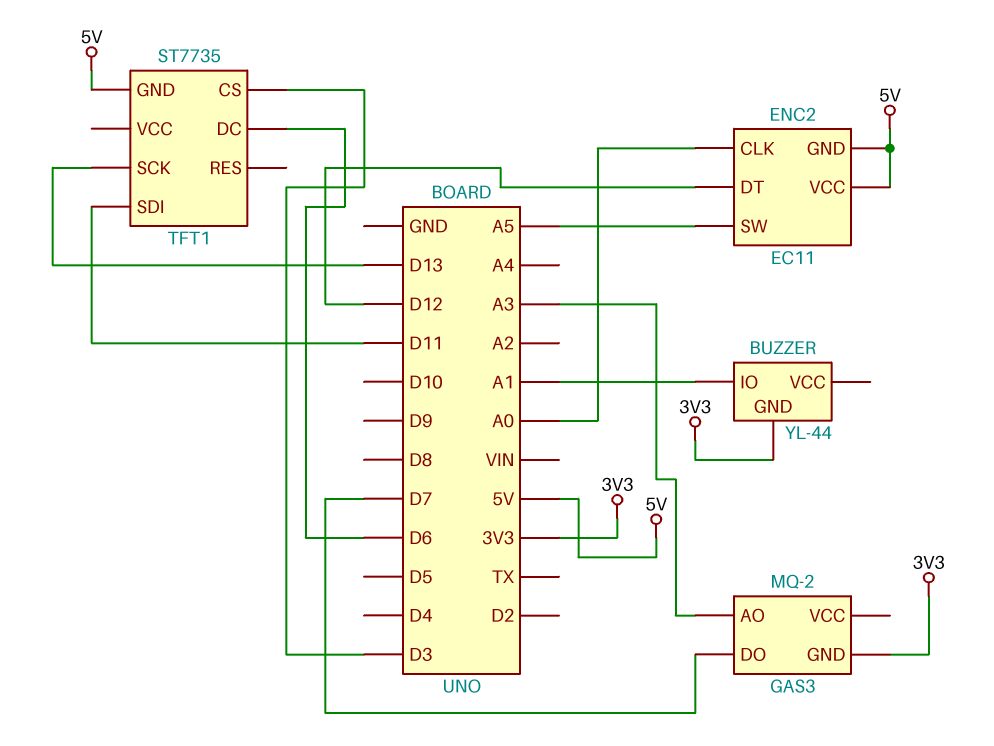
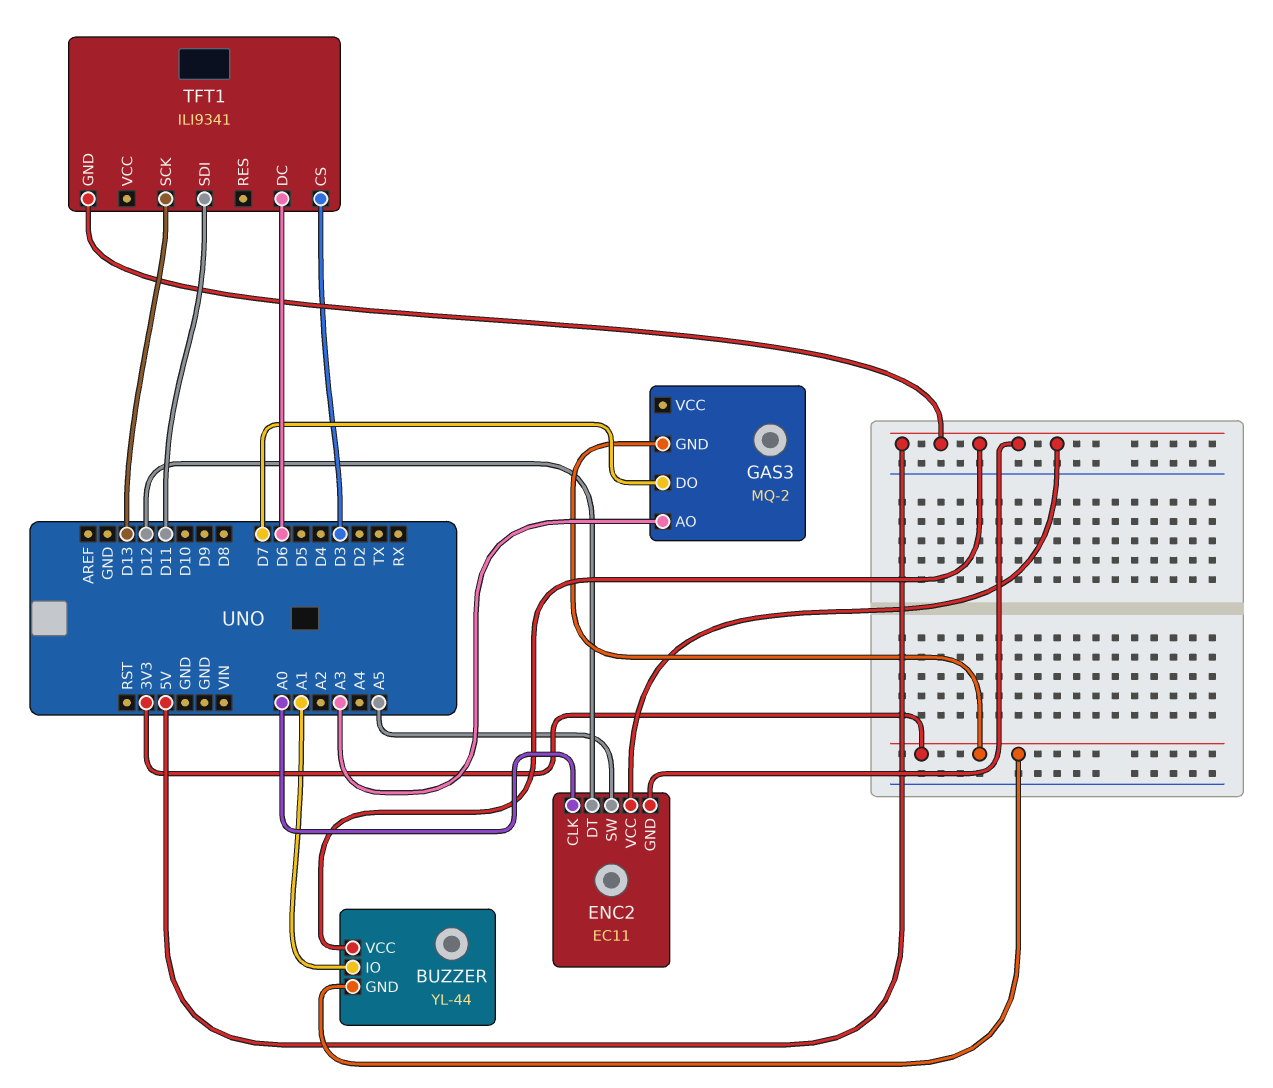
BUZZER pin VCC: none -> 5V
TFT1: ST7735 -> ILI9341

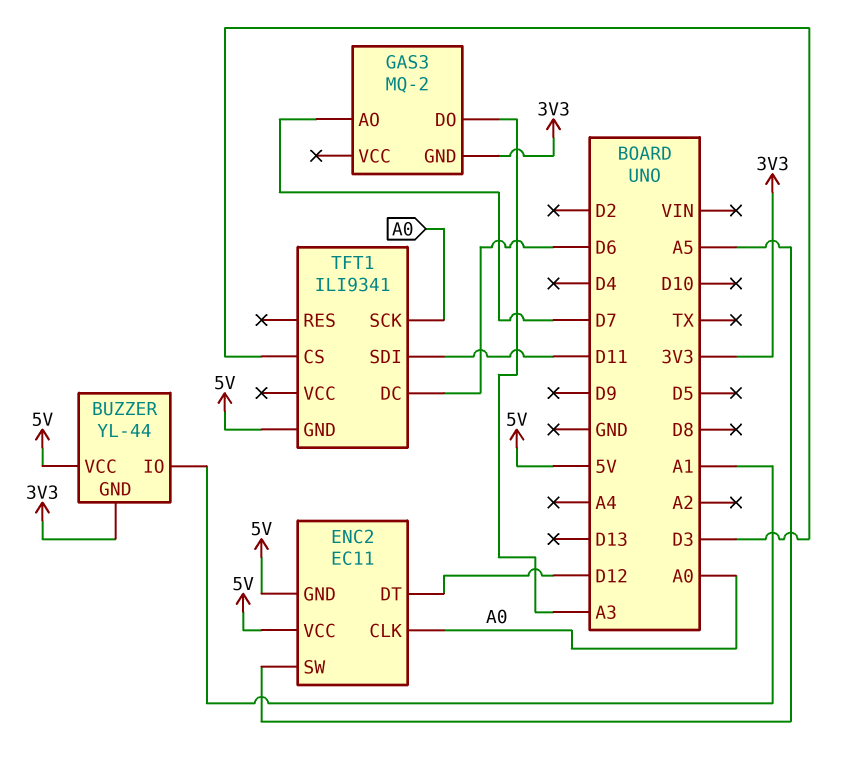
GAS3 pin AO: A3 -> D7
GAS3 pin DO: D7 -> A3
TFT1 pin SCK: D13 -> A0

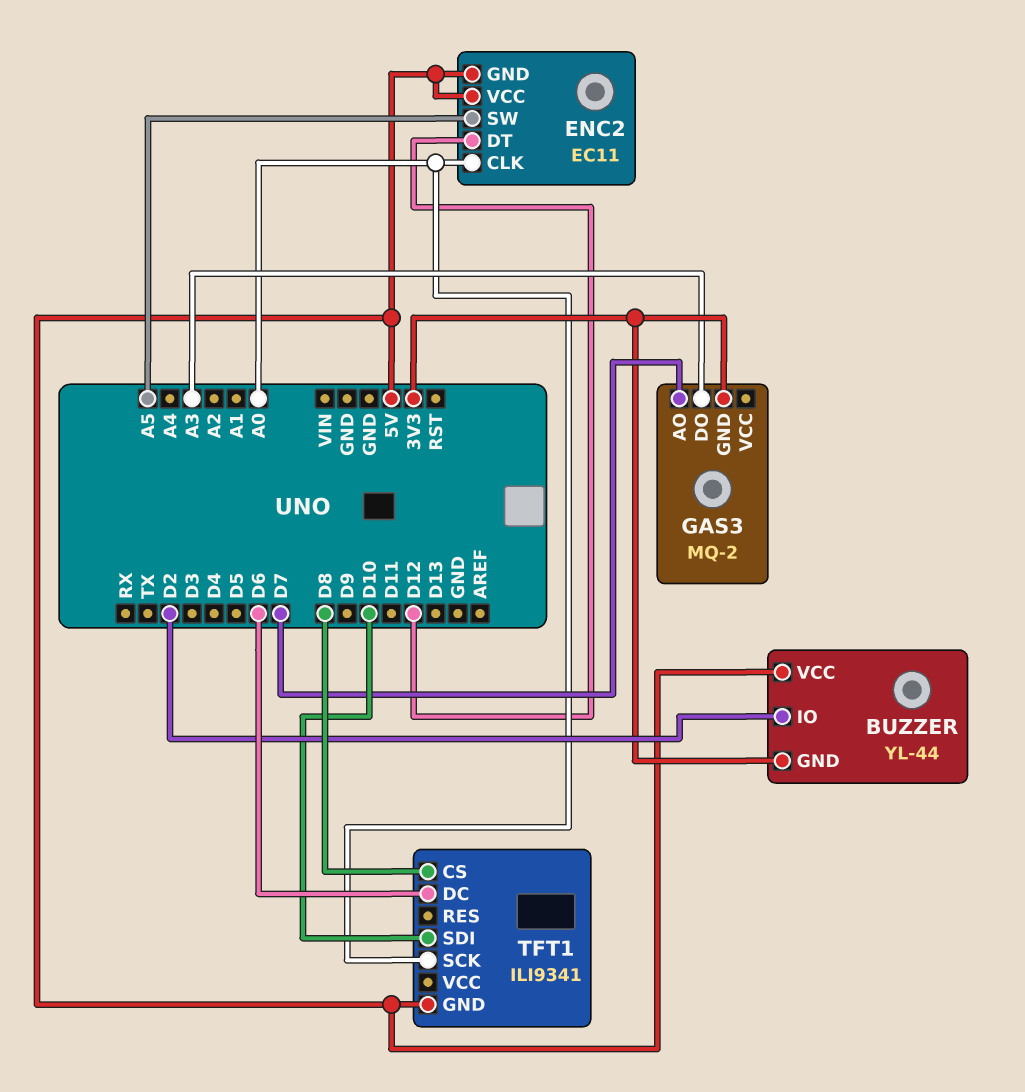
BUZZER pin IO: A1 -> D2
TFT1 pin CS: D3 -> D8
TFT1 pin SDI: D11 -> D10

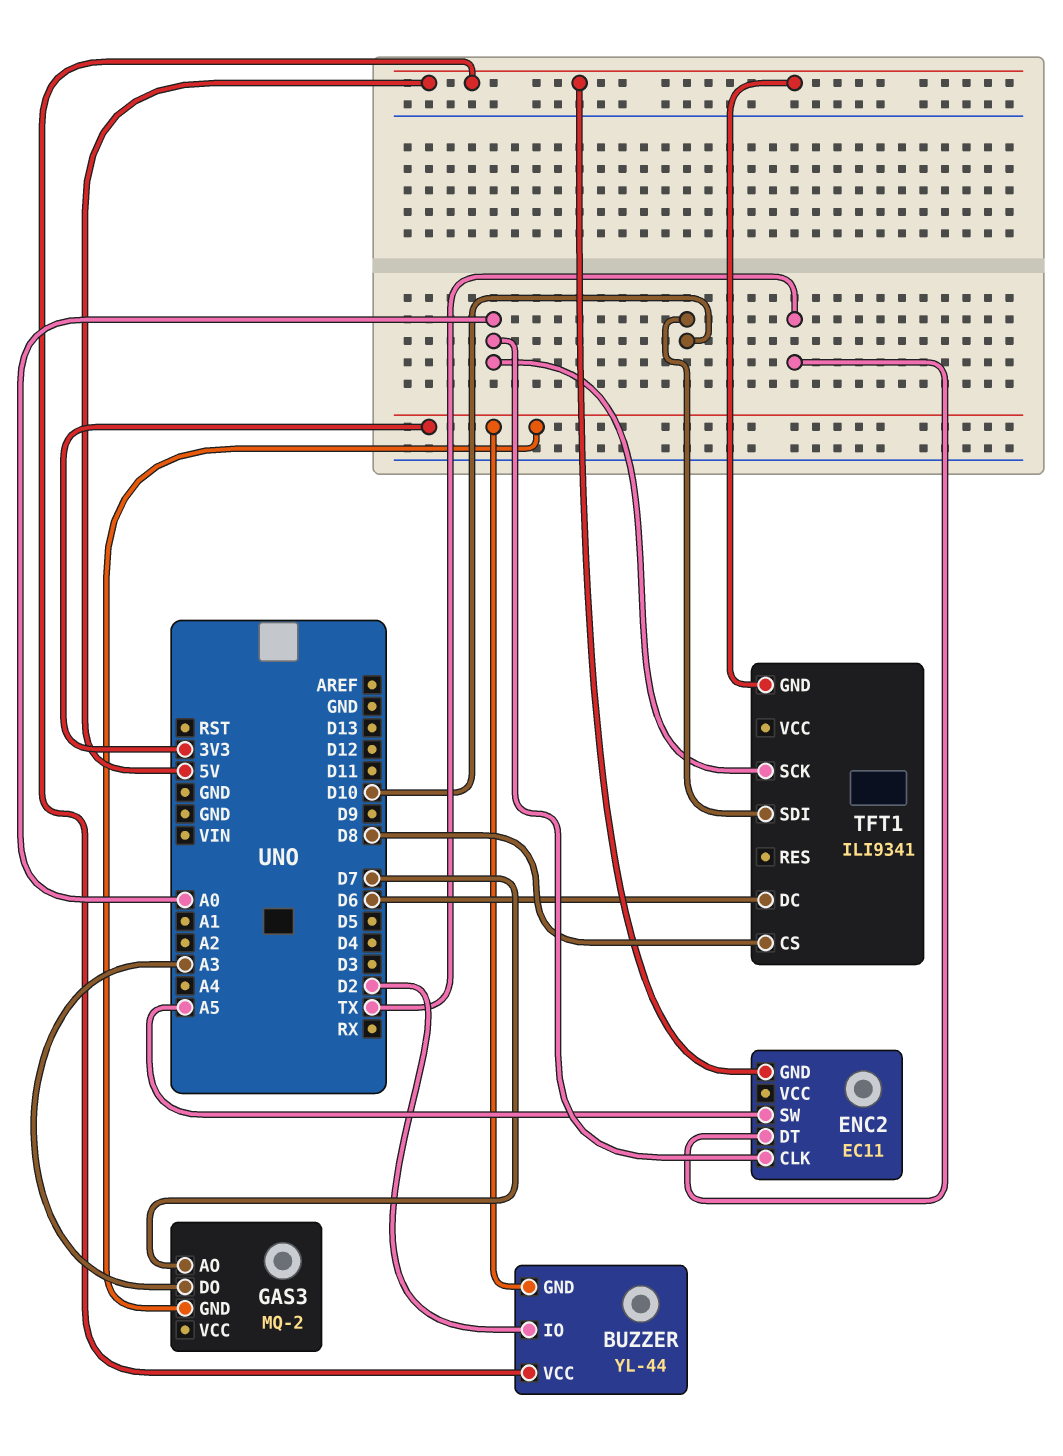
ENC2 pin DT: D12 -> TX
ENC2 pin VCC: 5V -> none

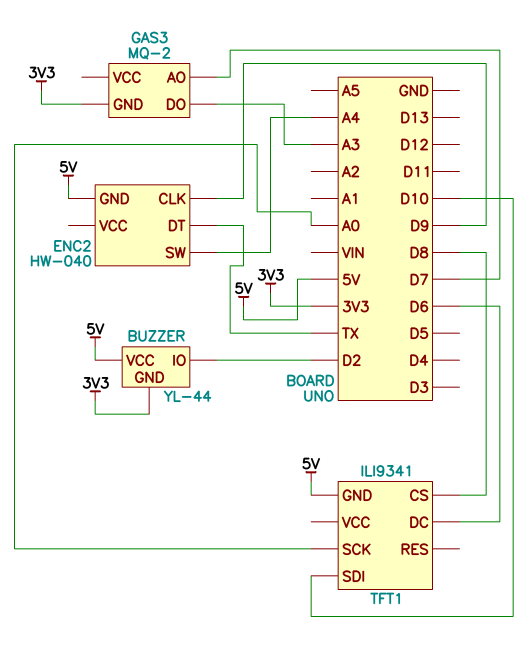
ENC2: EC11 -> HW-040
ENC2 pin CLK: A0 -> D9
ENC2 pin SW: A5 -> A4

